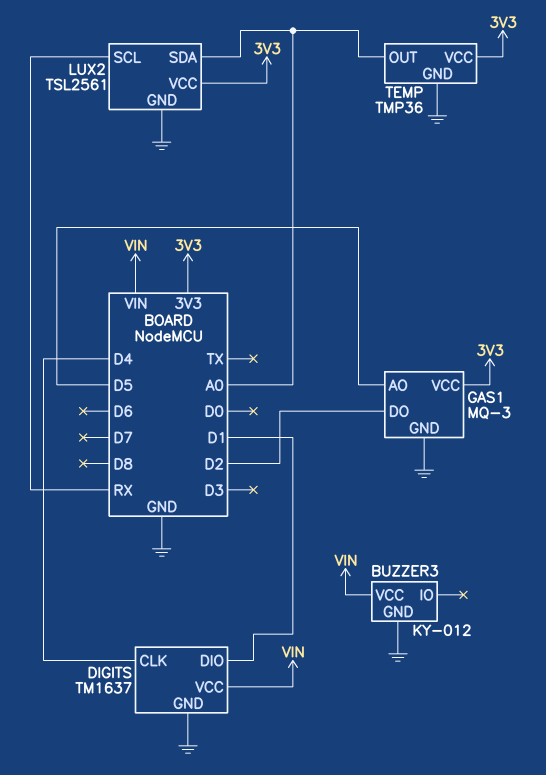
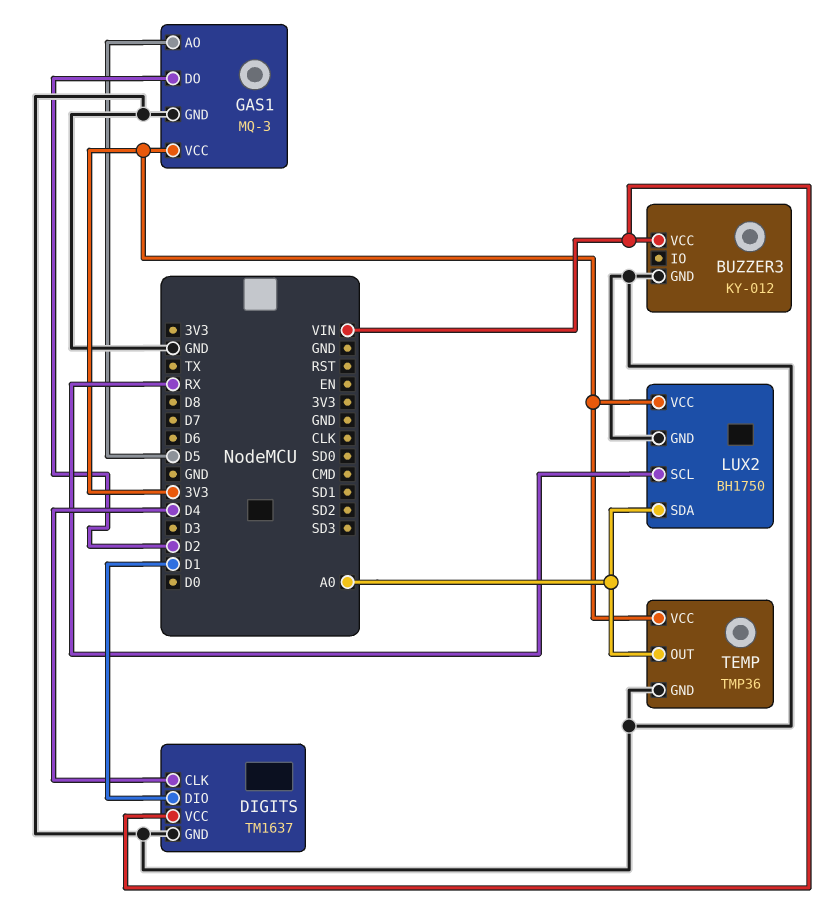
LUX2: TSL2561 -> BH1750

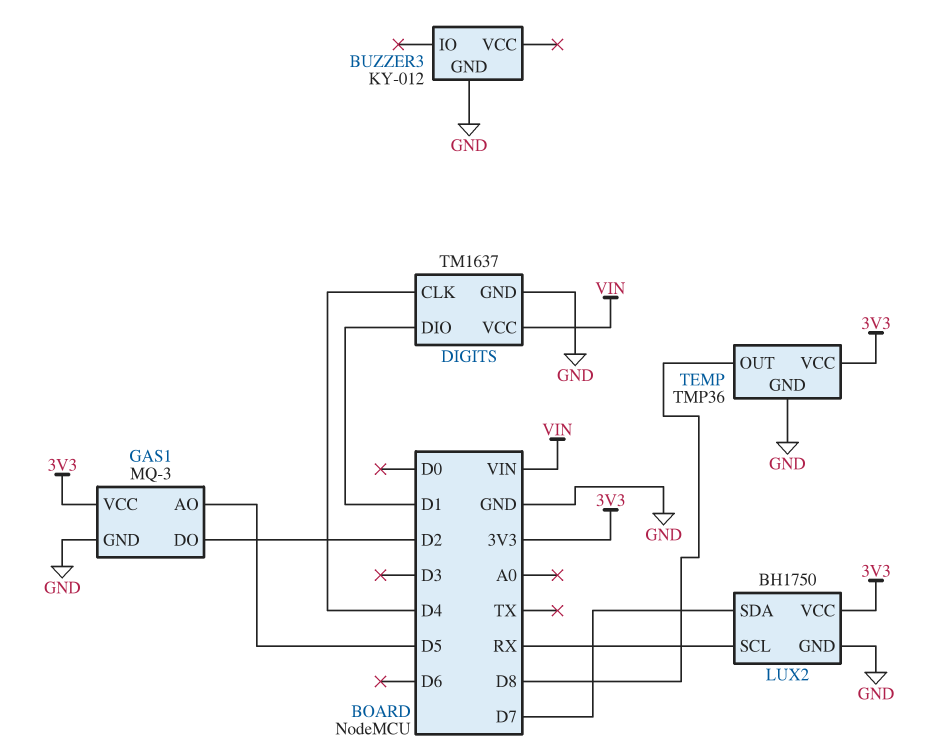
BUZZER3 pin VCC: VIN -> none
LUX2 pin SDA: A0 -> D7
TEMP pin OUT: A0 -> D8

